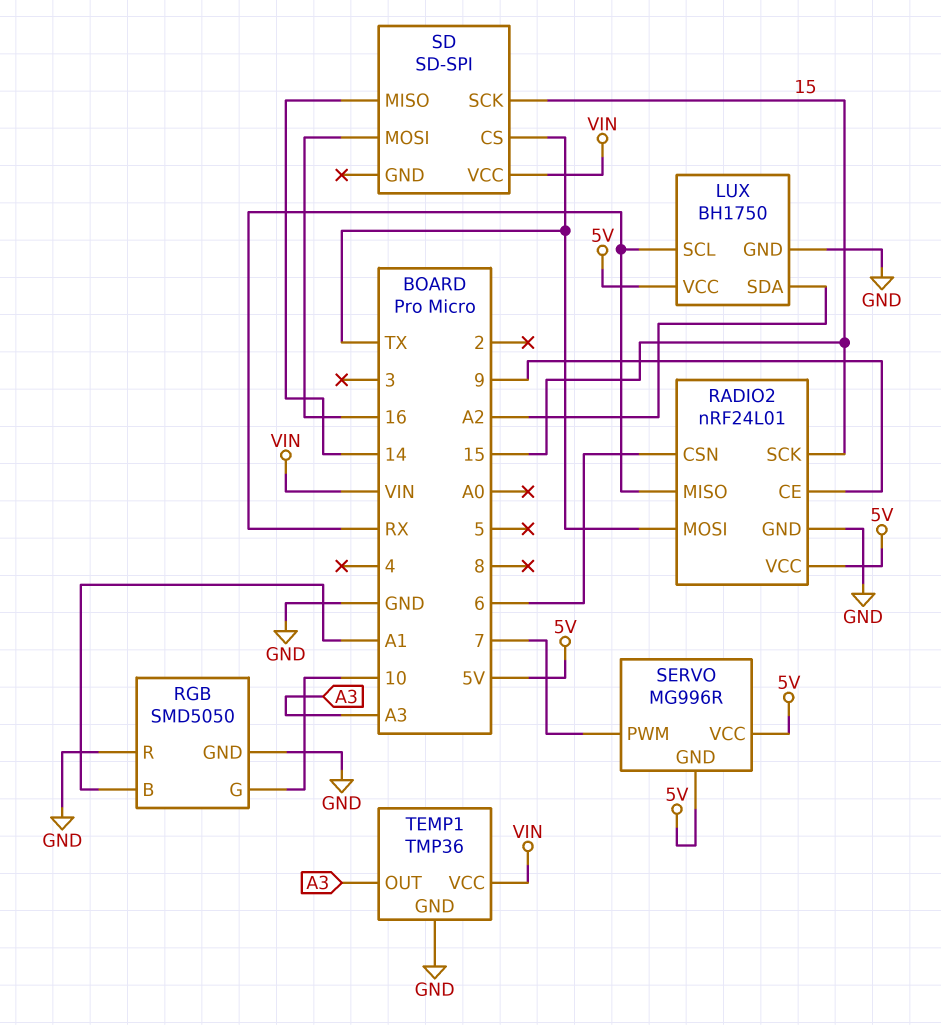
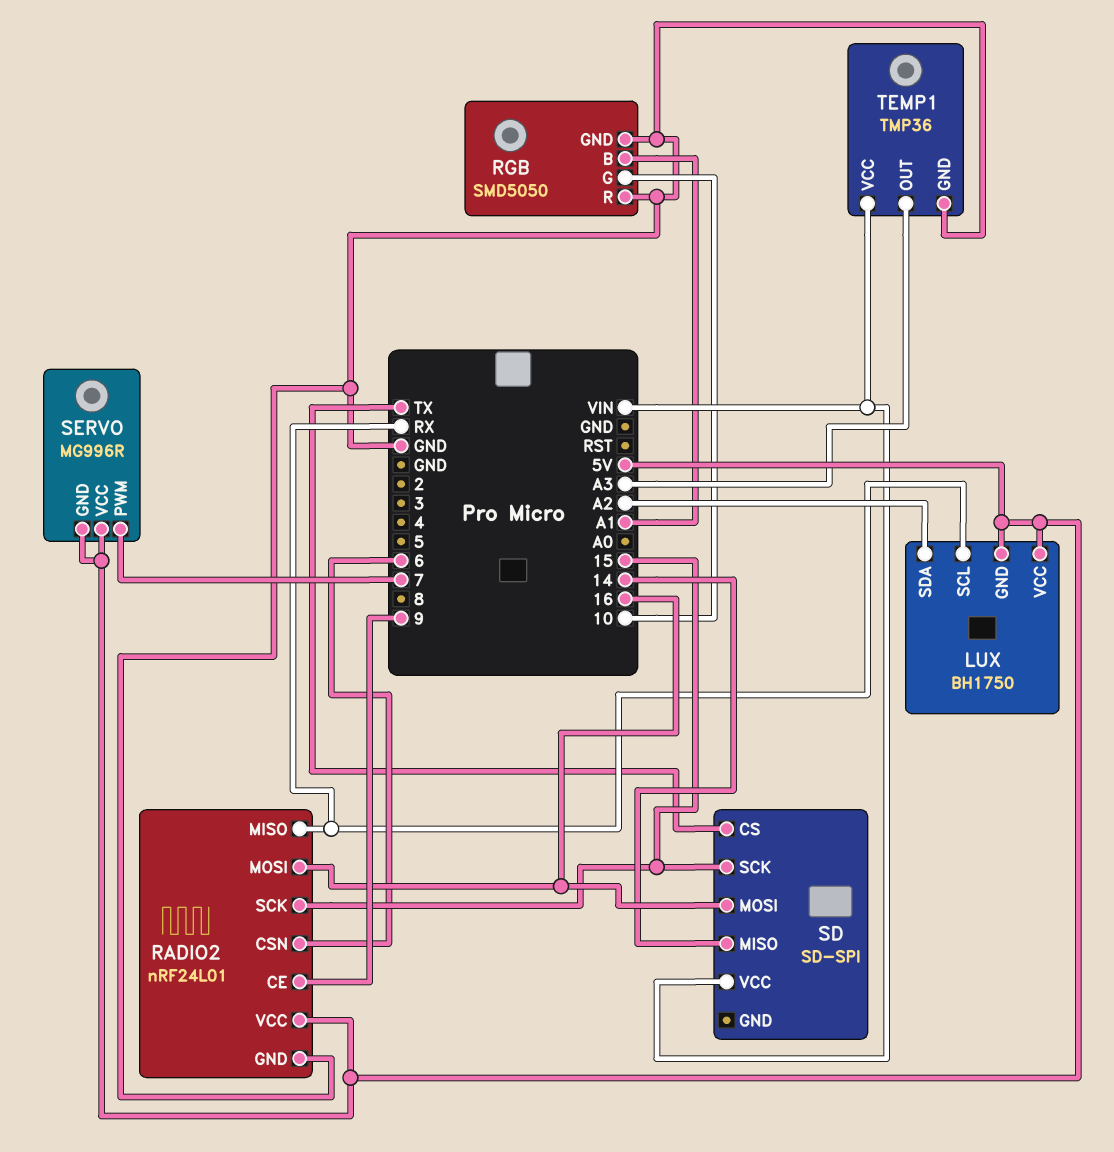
LUX pin GND: GND -> 5V
RADIO2 pin MOSI: TX -> 16

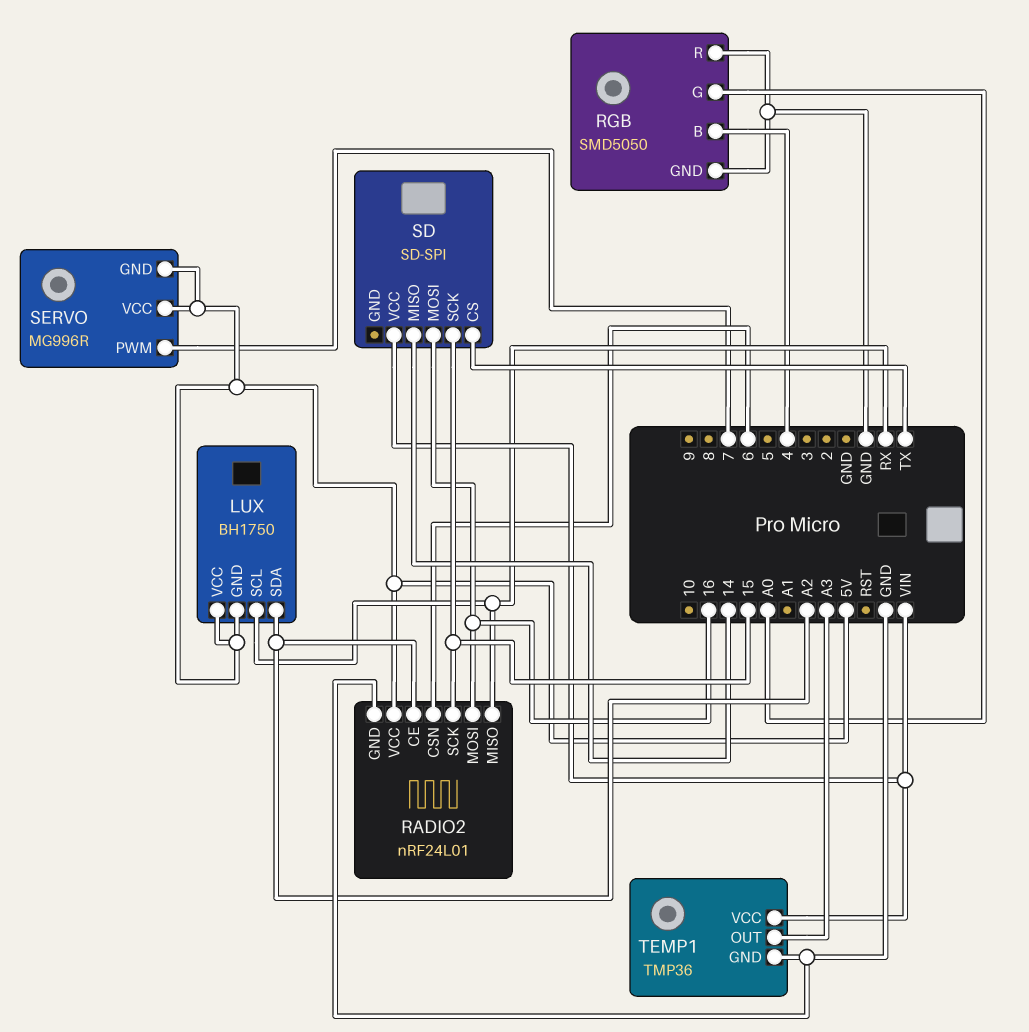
RADIO2 pin CE: 9 -> A2
RGB pin B: A1 -> 4
RGB pin G: 10 -> A0

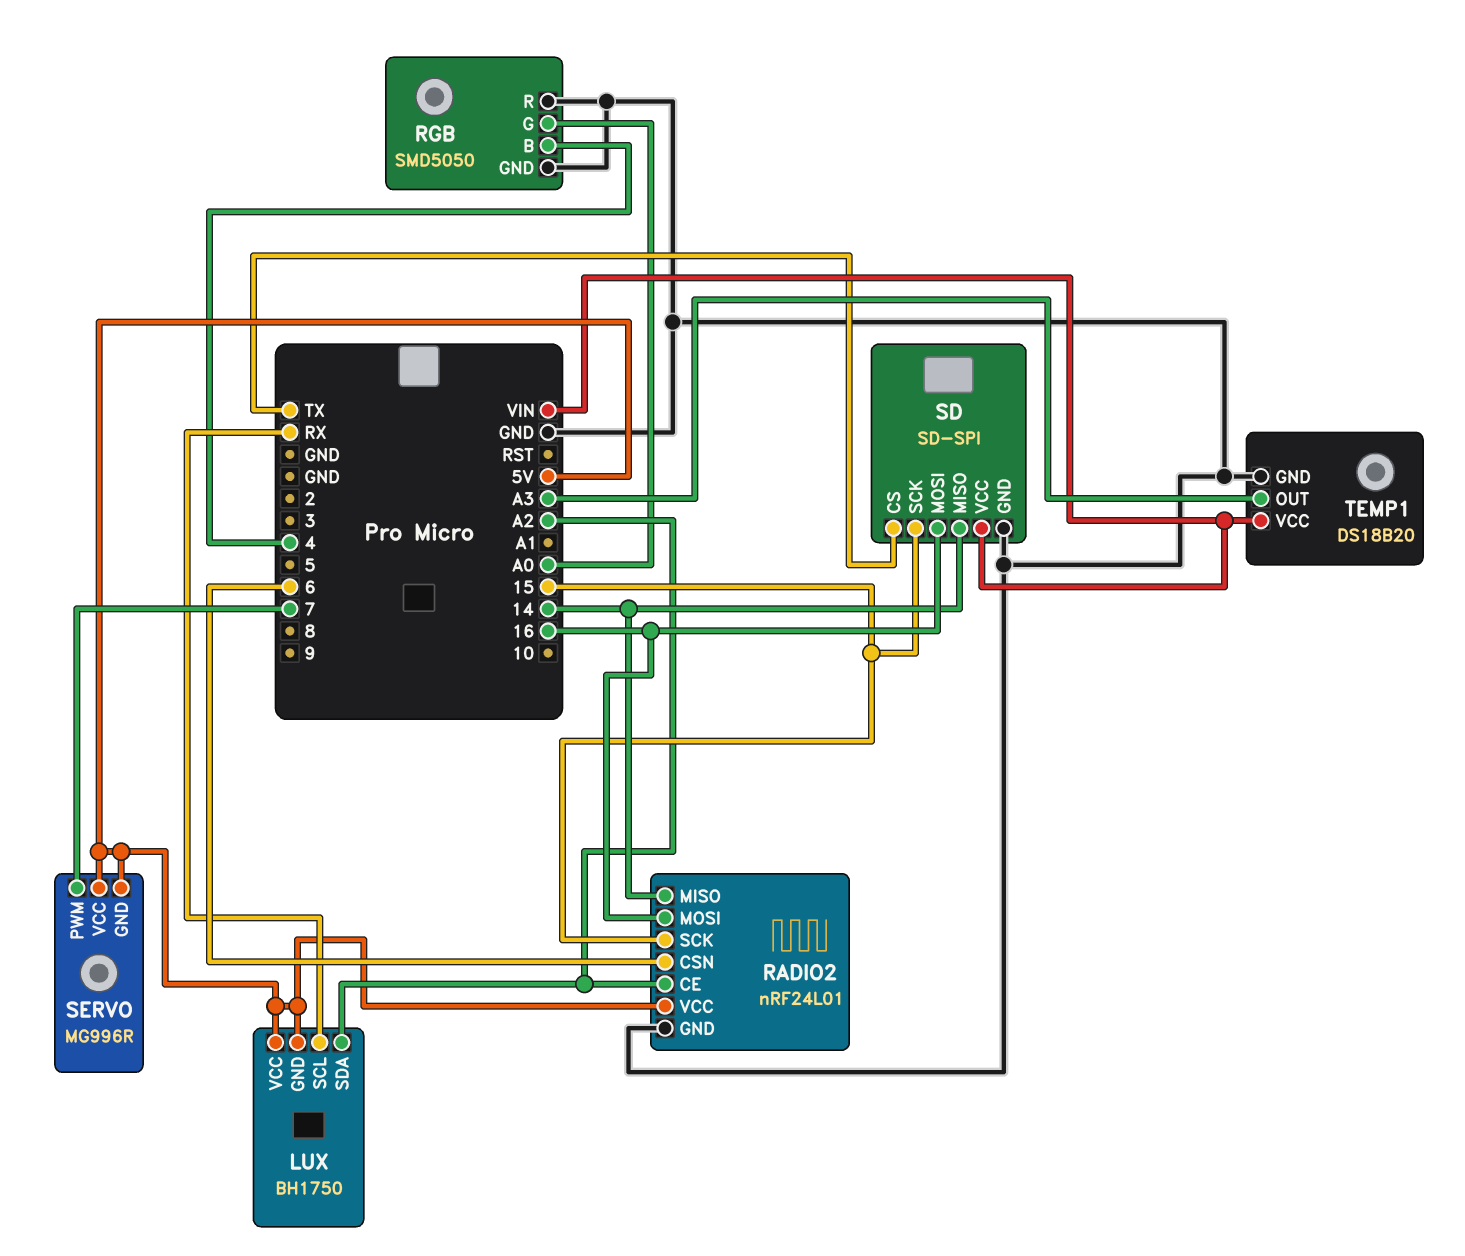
RADIO2 pin MISO: RX -> 14
SD pin GND: none -> GND
TEMP1: TMP36 -> DS18B20

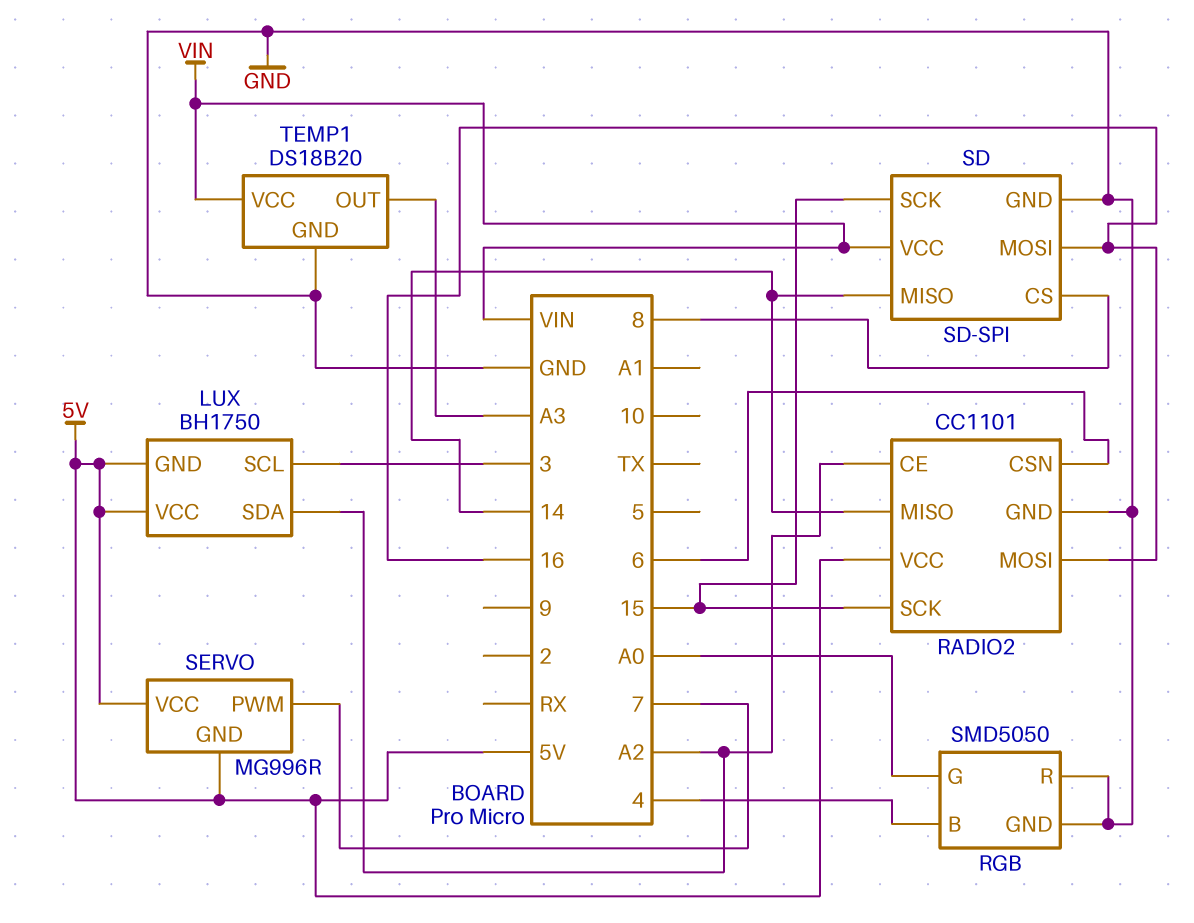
LUX pin SCL: RX -> 3
RADIO2: nRF24L01 -> CC1101
SD pin CS: TX -> 8

